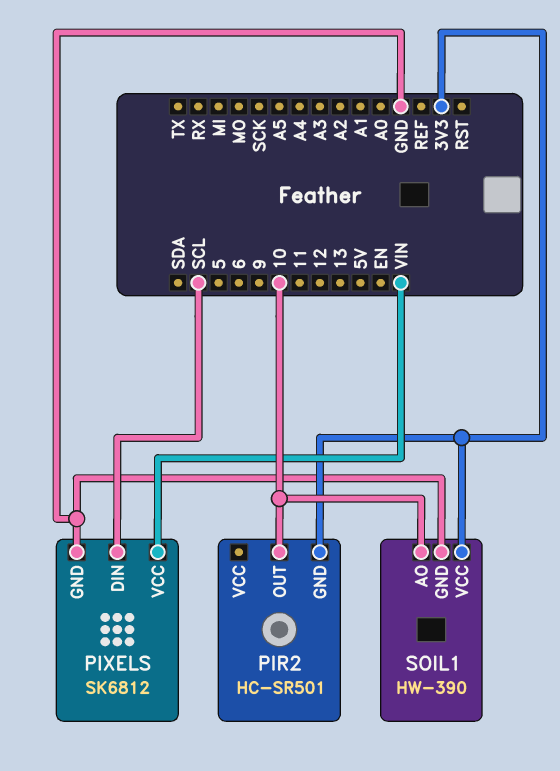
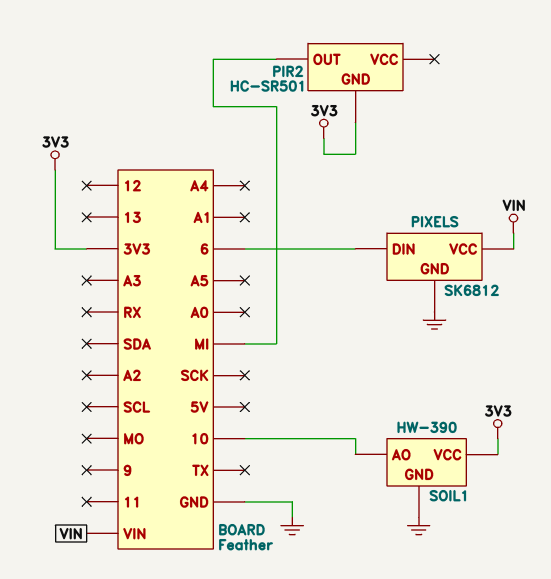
PIR2 pin OUT: 10 -> MI
PIXELS pin DIN: SCL -> 6

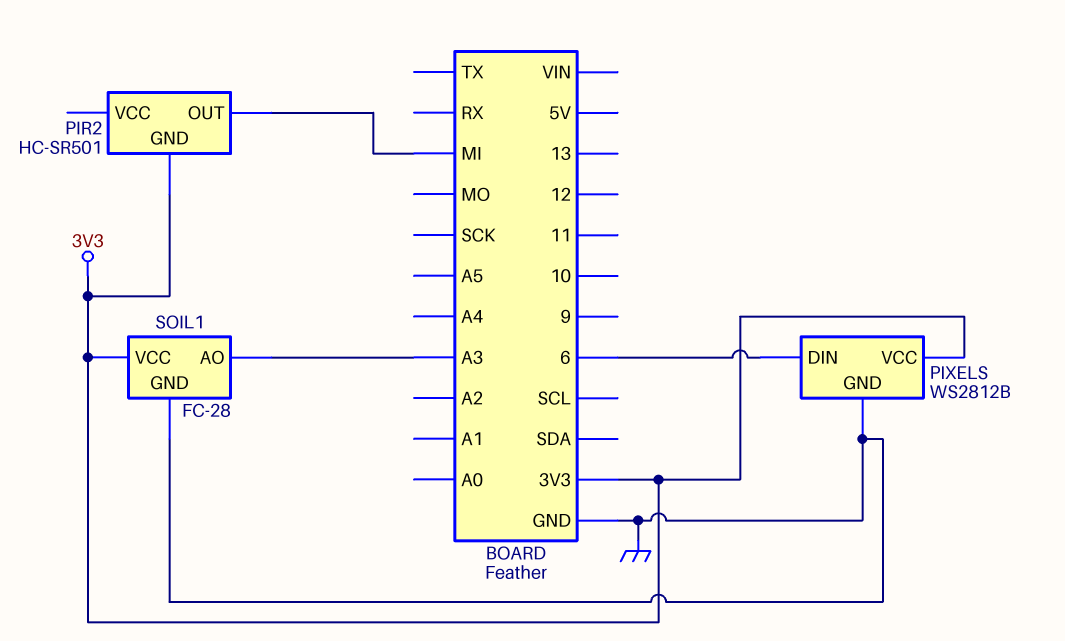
PIXELS: SK6812 -> WS2812B
PIXELS pin VCC: VIN -> 3V3
SOIL1: HW-390 -> FC-28
SOIL1 pin AO: 10 -> A3

